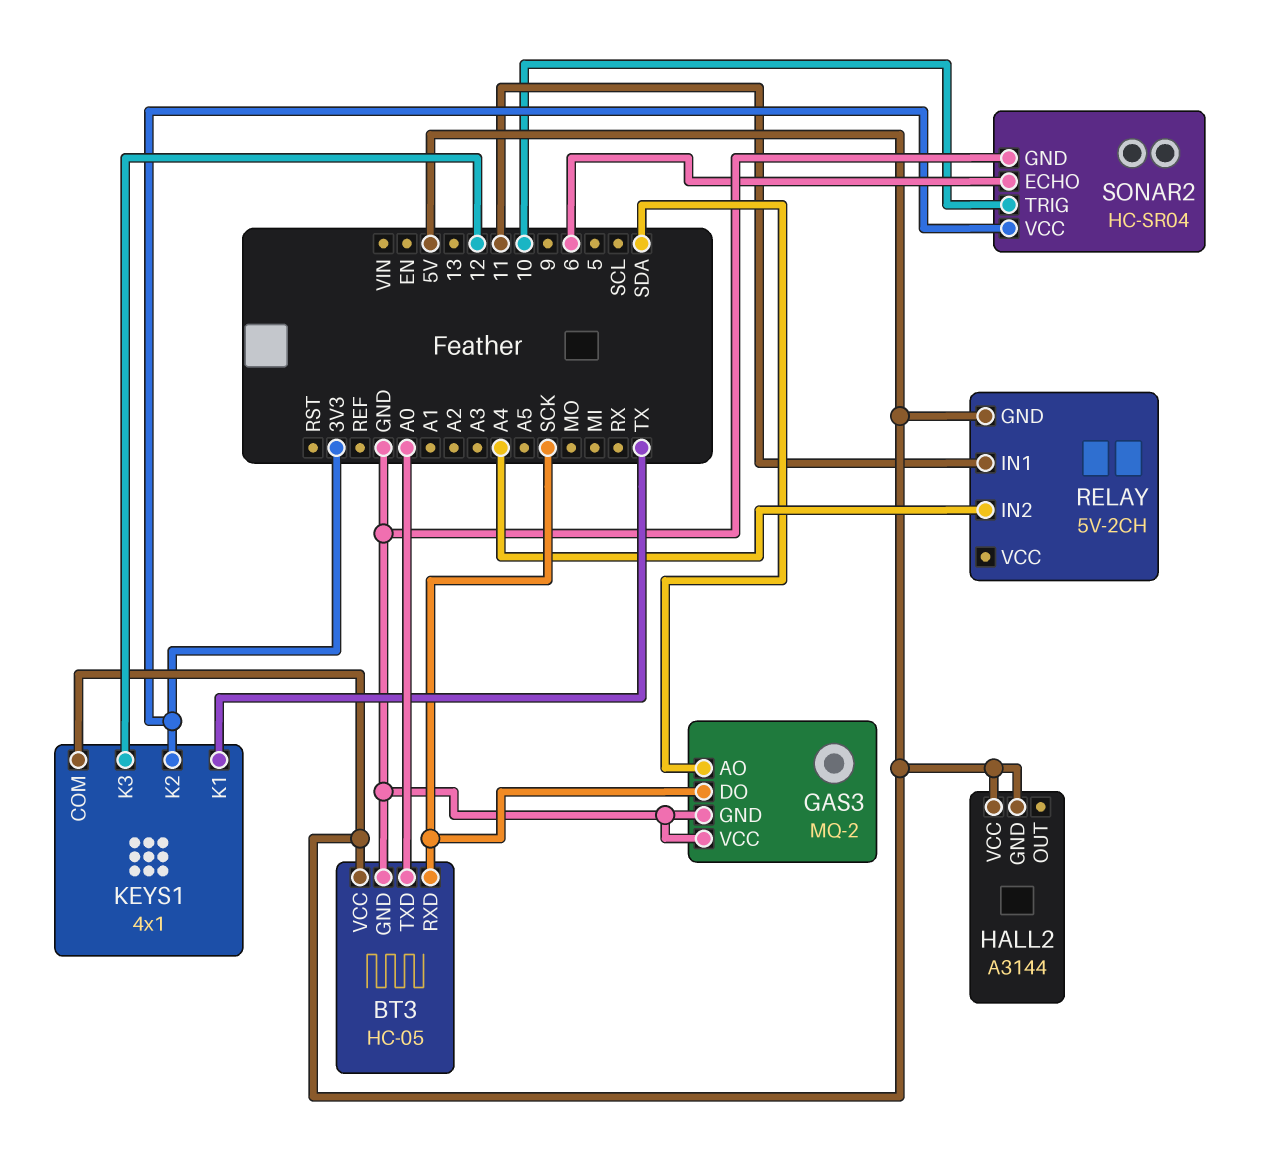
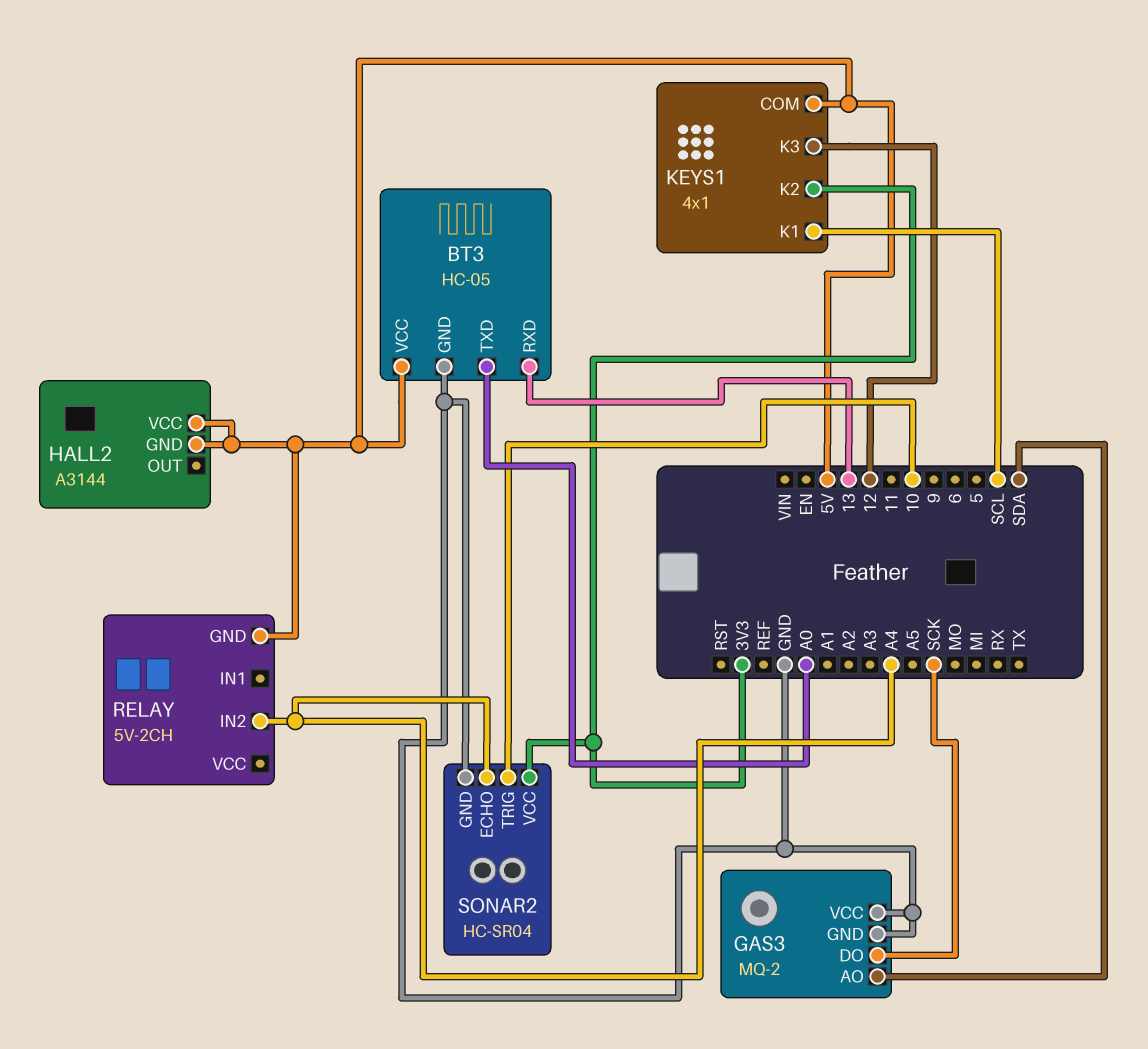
BT3 pin RXD: SCK -> 13
KEYS1 pin K1: TX -> SCL
RELAY pin IN1: 11 -> none
SONAR2 pin ECHO: 6 -> A4

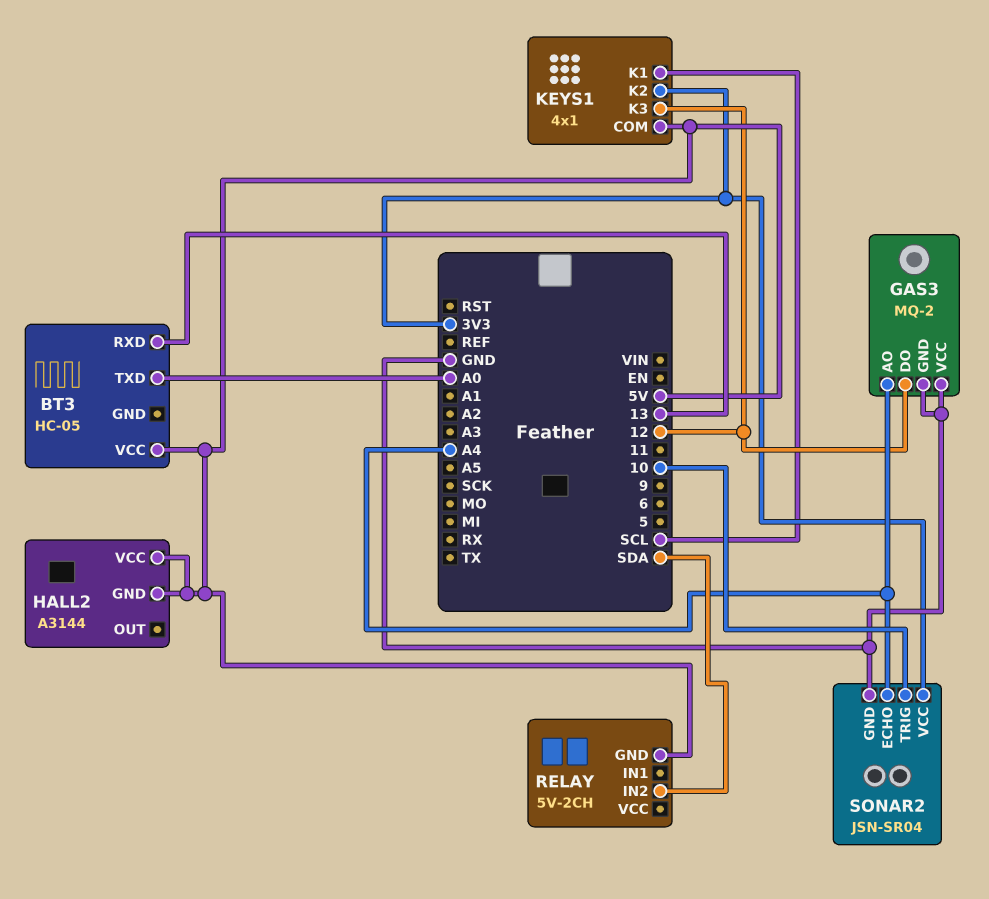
BT3 pin GND: GND -> none
GAS3 pin AO: SDA -> A4
GAS3 pin DO: SCK -> 12
RELAY pin IN2: A4 -> SDA
SONAR2: HC-SR04 -> JSN-SR04

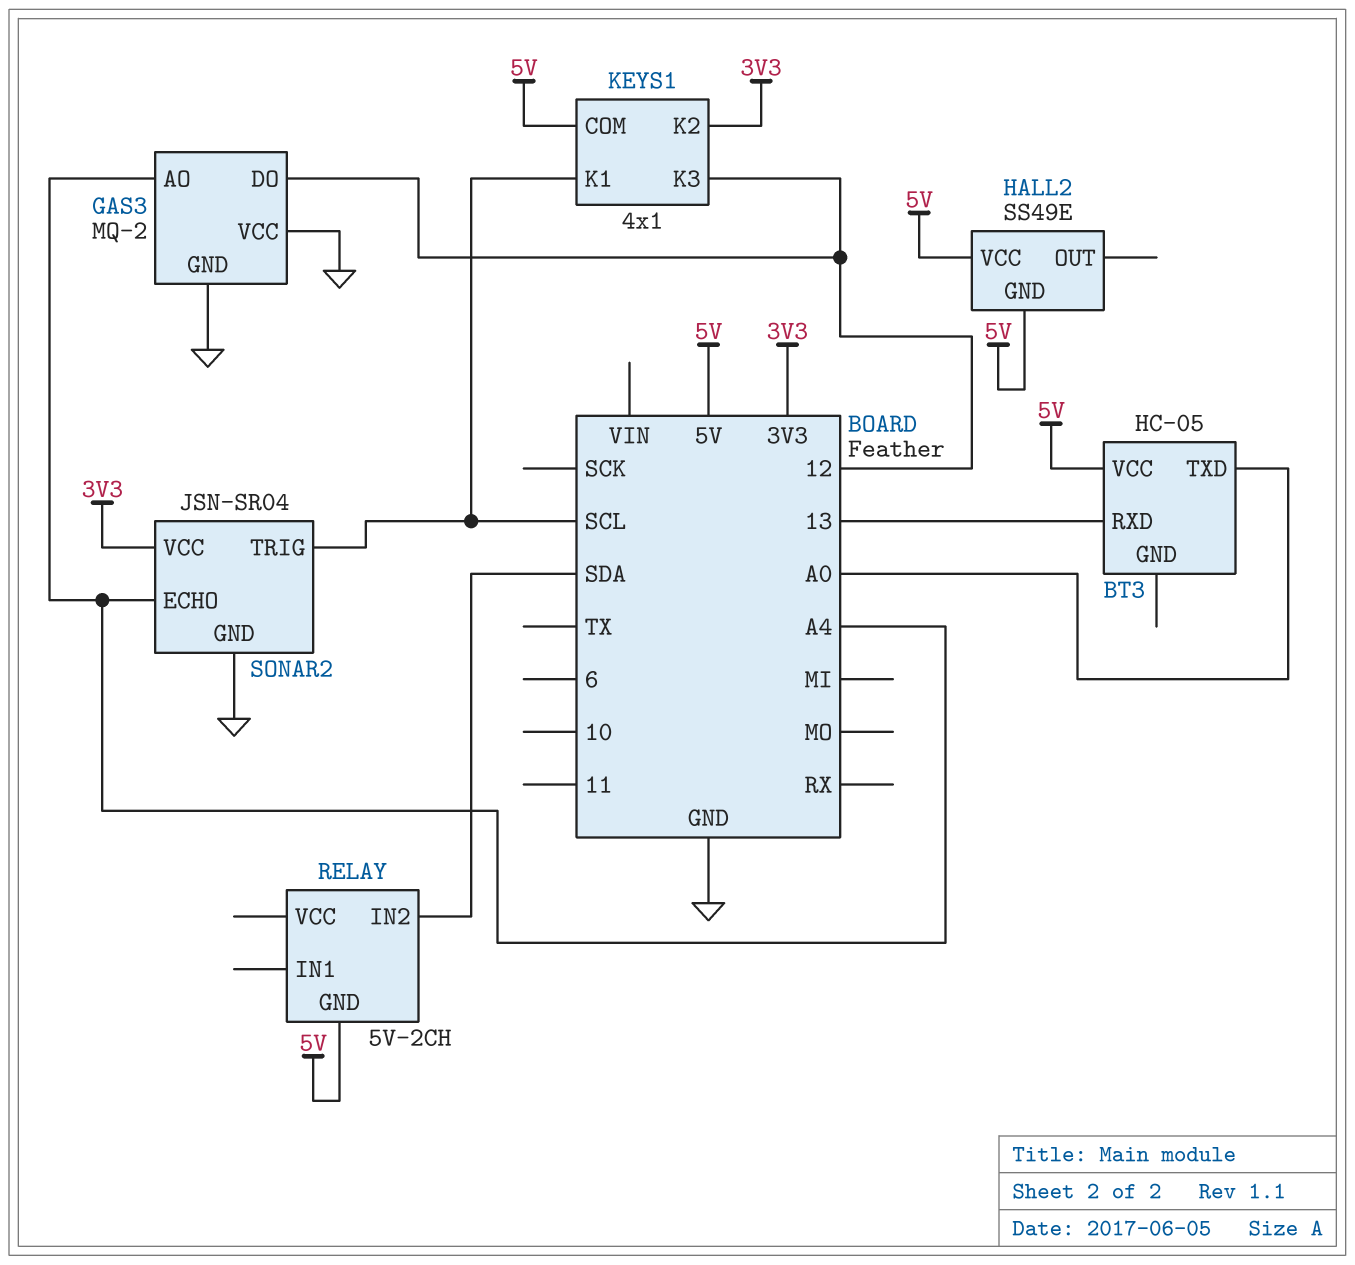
HALL2: A3144 -> SS49E
SONAR2 pin TRIG: 10 -> SCL

